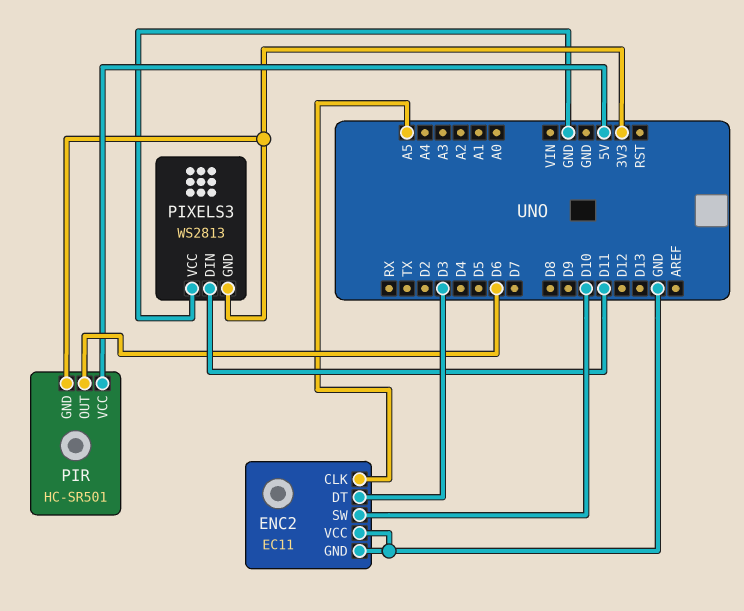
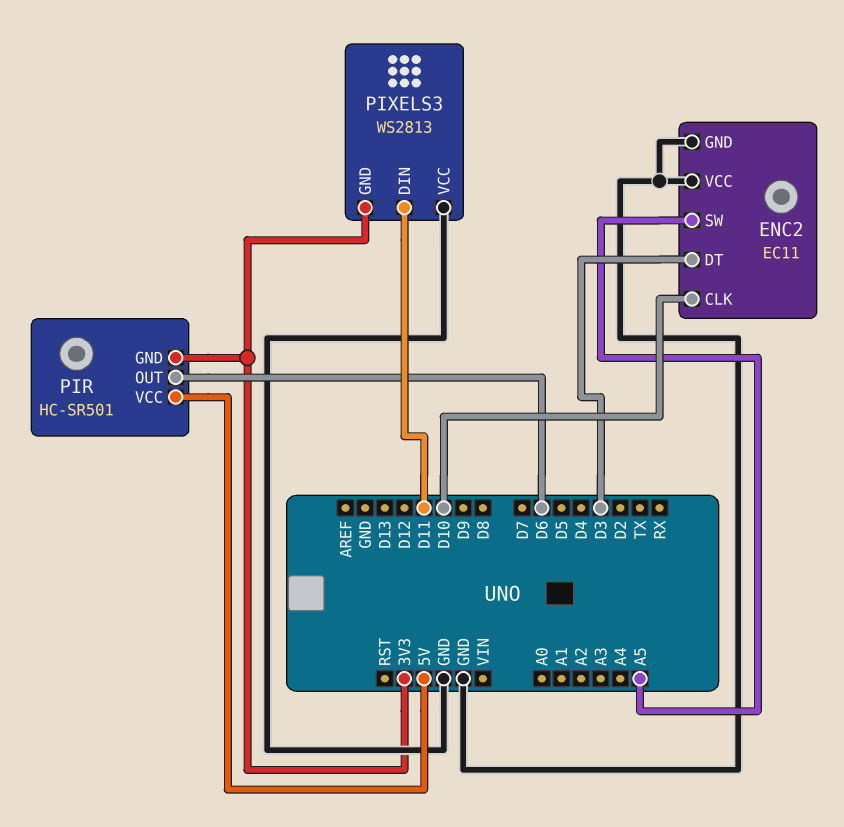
ENC2 pin CLK: A5 -> D10
ENC2 pin SW: D10 -> A5

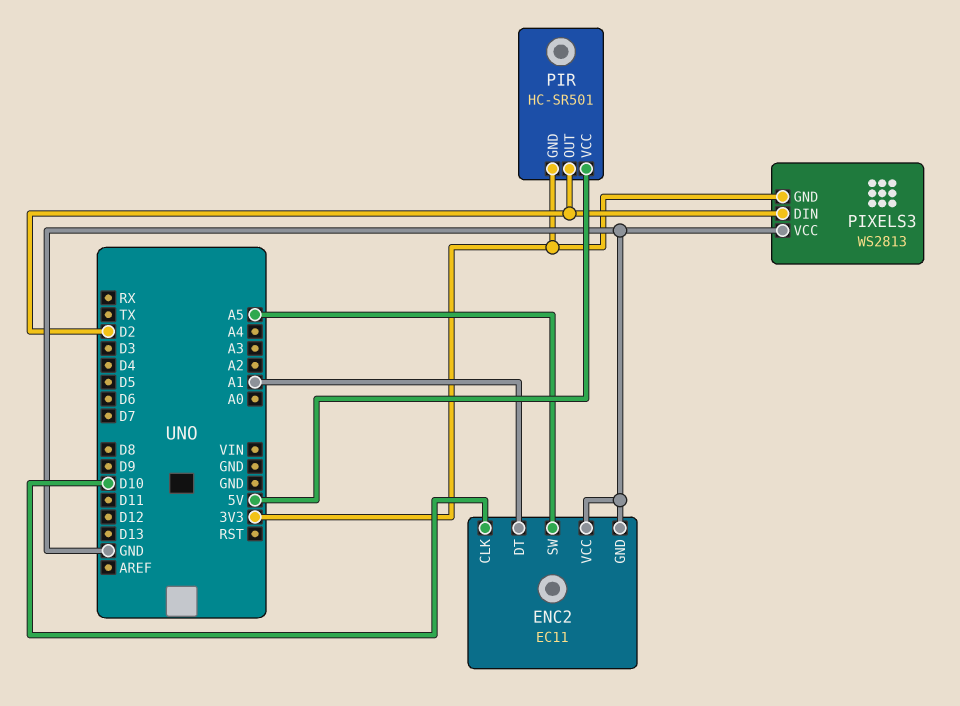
ENC2 pin DT: D3 -> A1
PIR pin OUT: D6 -> D2
PIXELS3 pin DIN: D11 -> D2

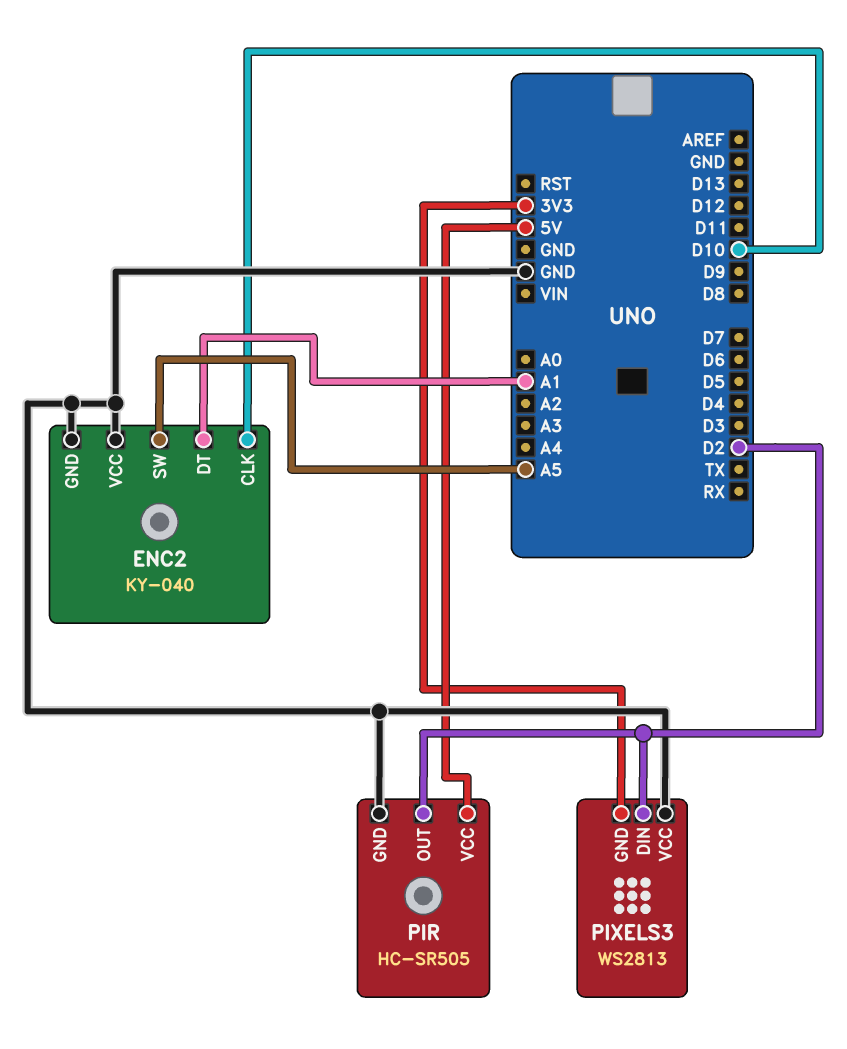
ENC2: EC11 -> KY-040
PIR: HC-SR501 -> HC-SR505
PIR pin GND: 3V3 -> GND

